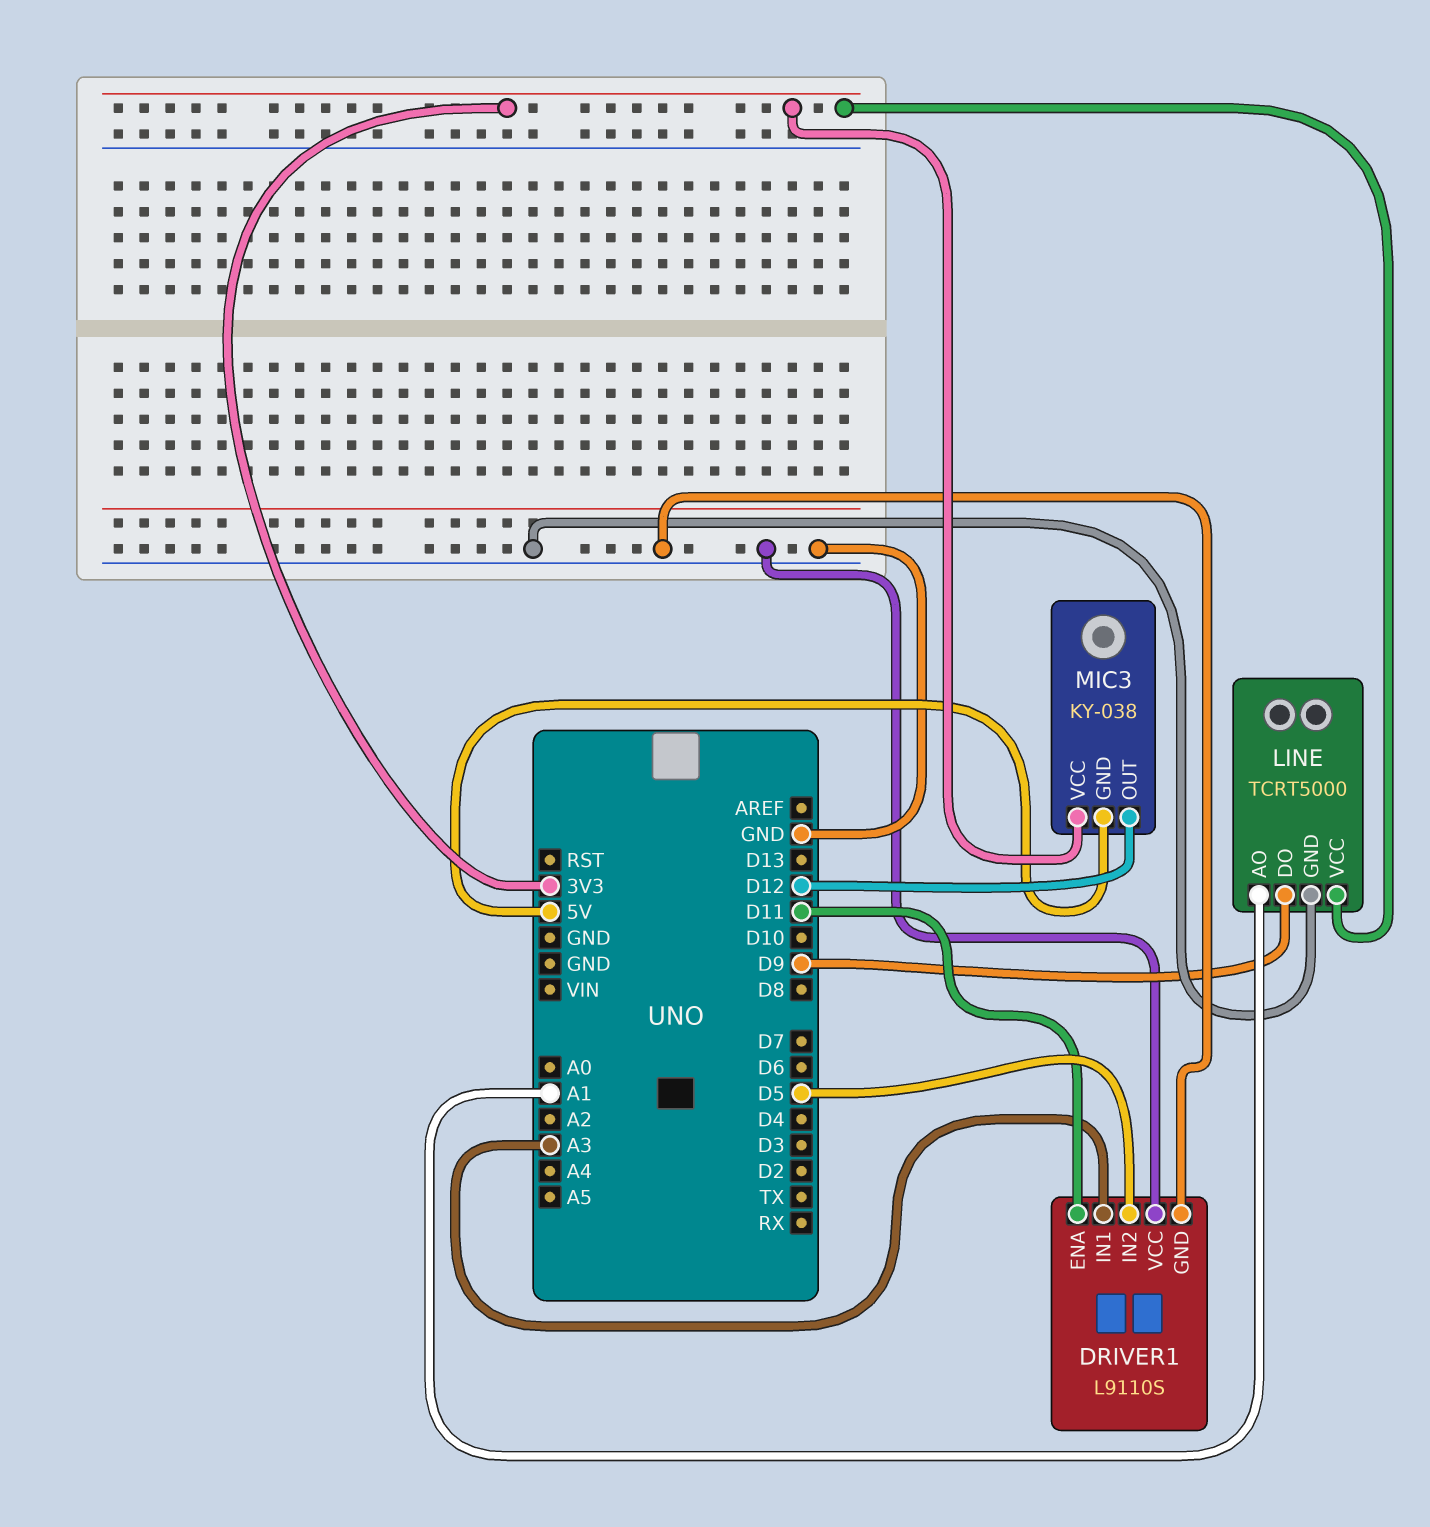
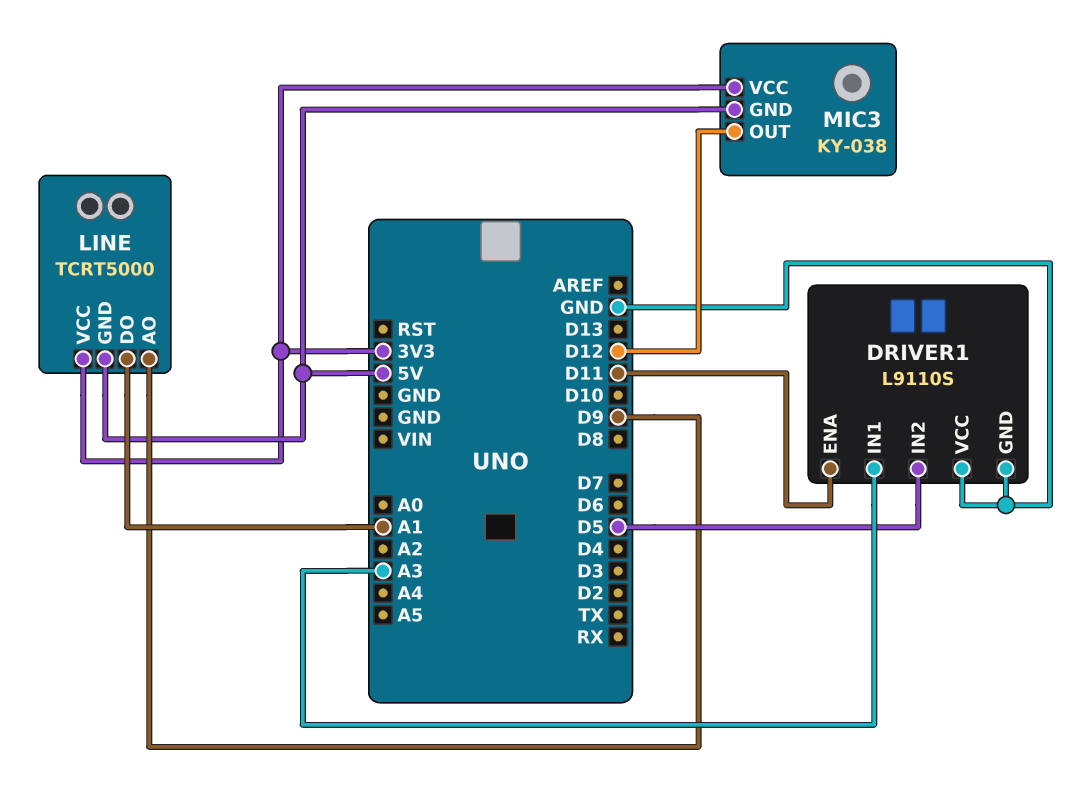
LINE pin AO: A1 -> D9
LINE pin DO: D9 -> A1
LINE pin GND: GND -> 5V

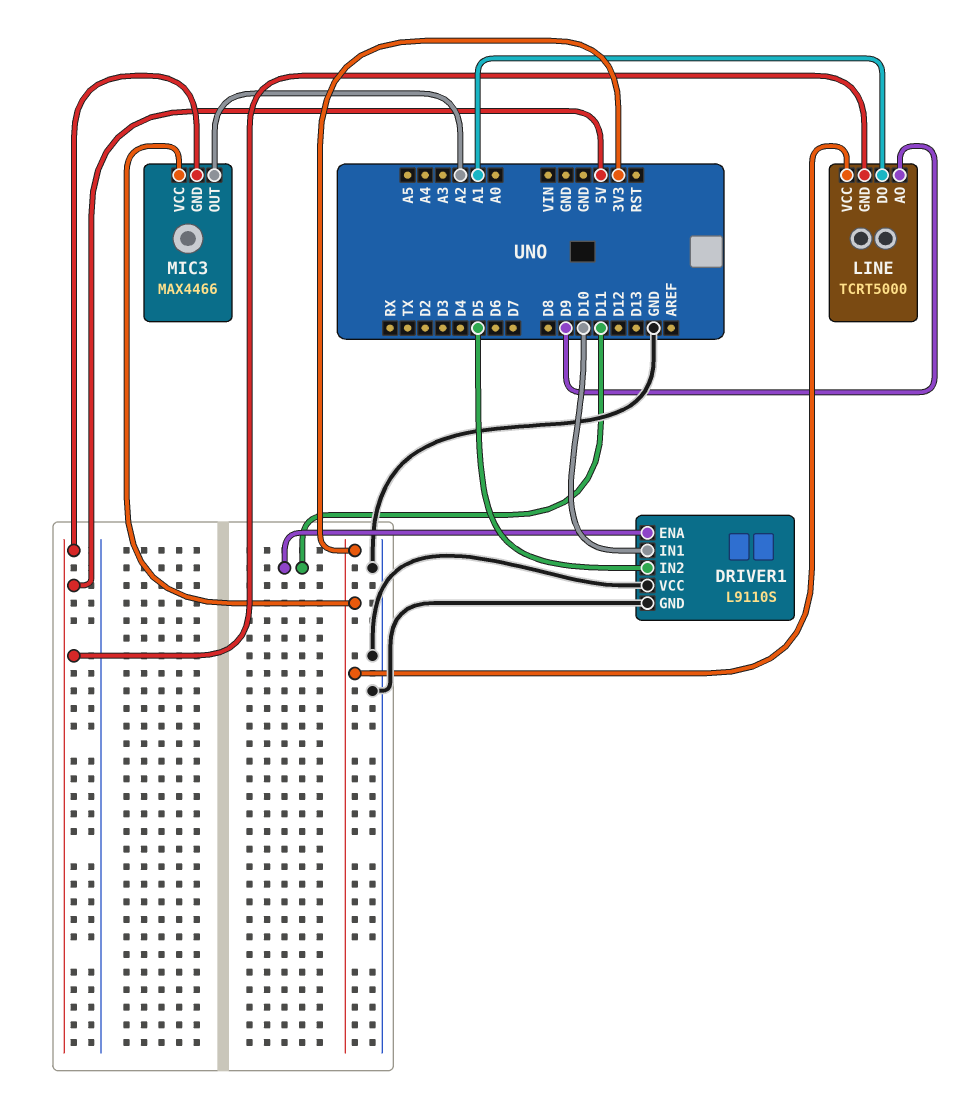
DRIVER1 pin IN1: A3 -> D10
MIC3: KY-038 -> MAX4466
MIC3 pin OUT: D12 -> A2

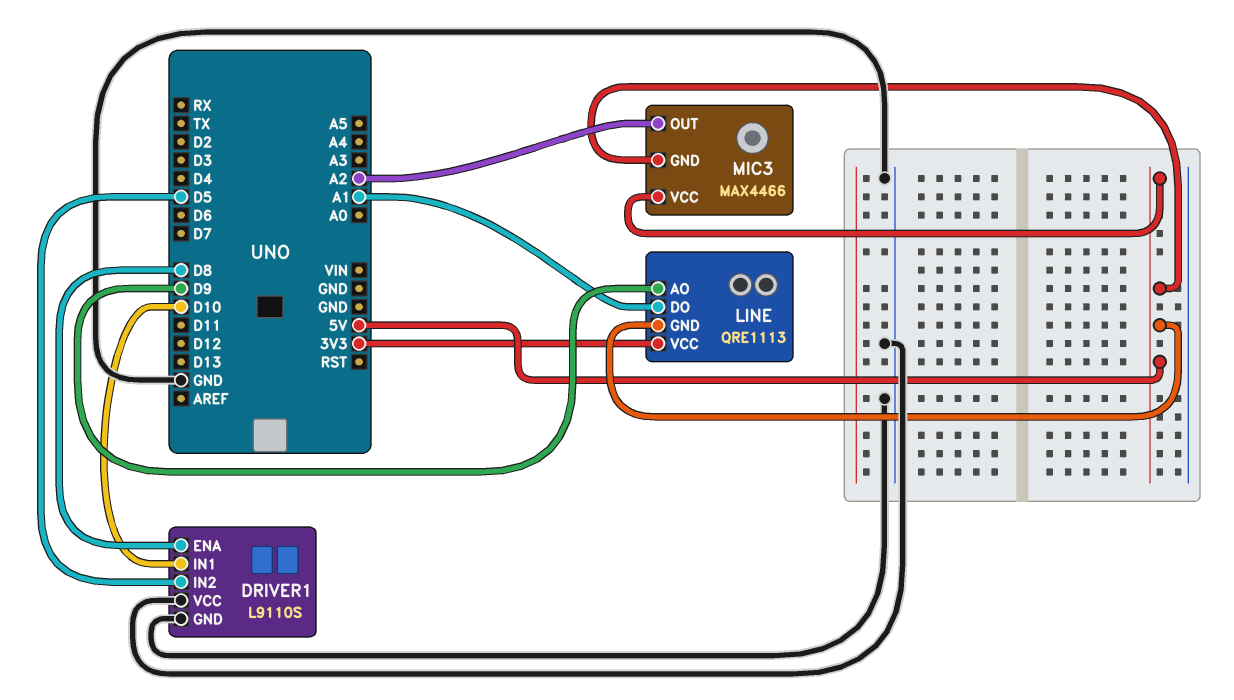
DRIVER1 pin ENA: D11 -> D8
LINE: TCRT5000 -> QRE1113
MIC3 pin VCC: 3V3 -> 5V

